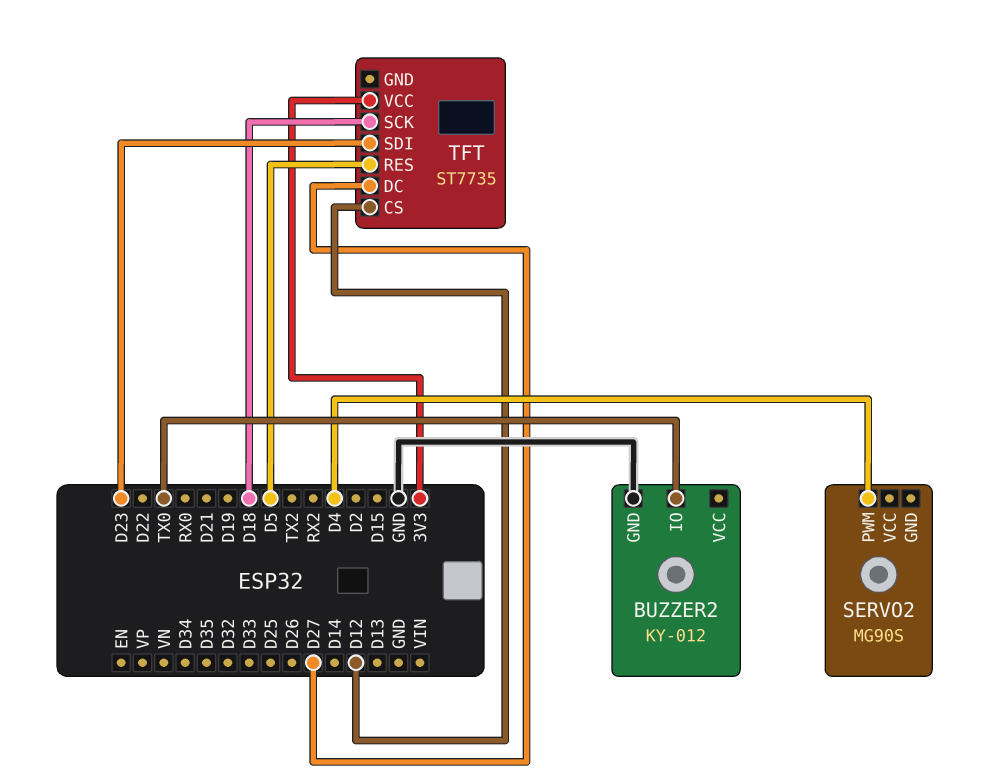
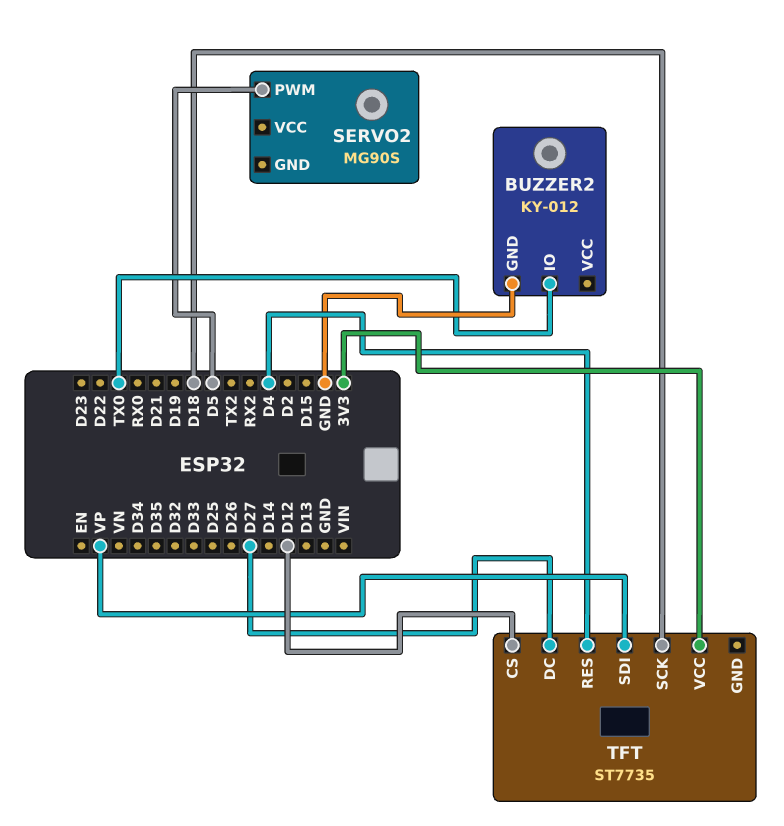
SERVO2 pin PWM: D4 -> D5
TFT pin RES: D5 -> D4
TFT pin SDI: D23 -> VP

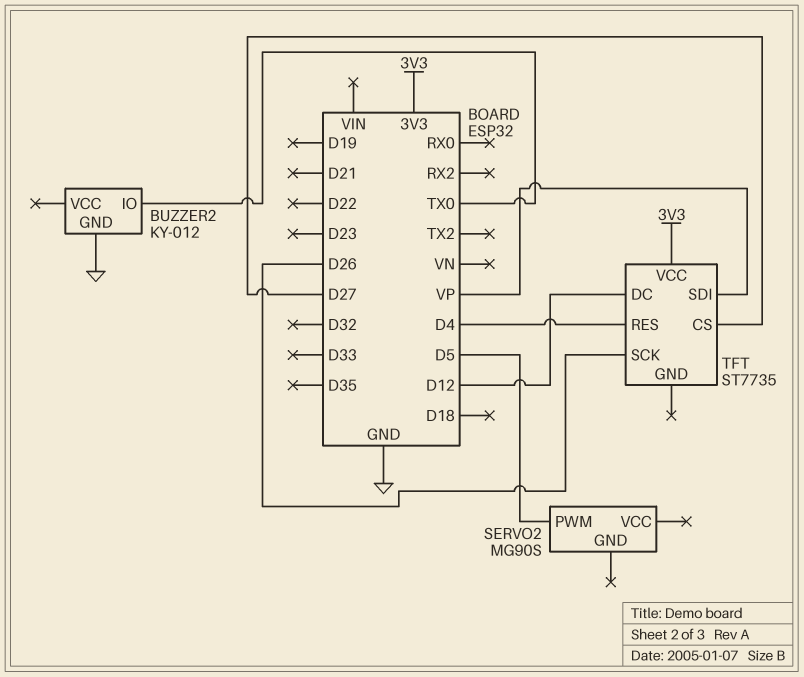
TFT pin CS: D12 -> D27
TFT pin DC: D27 -> D12
TFT pin SCK: D18 -> D26

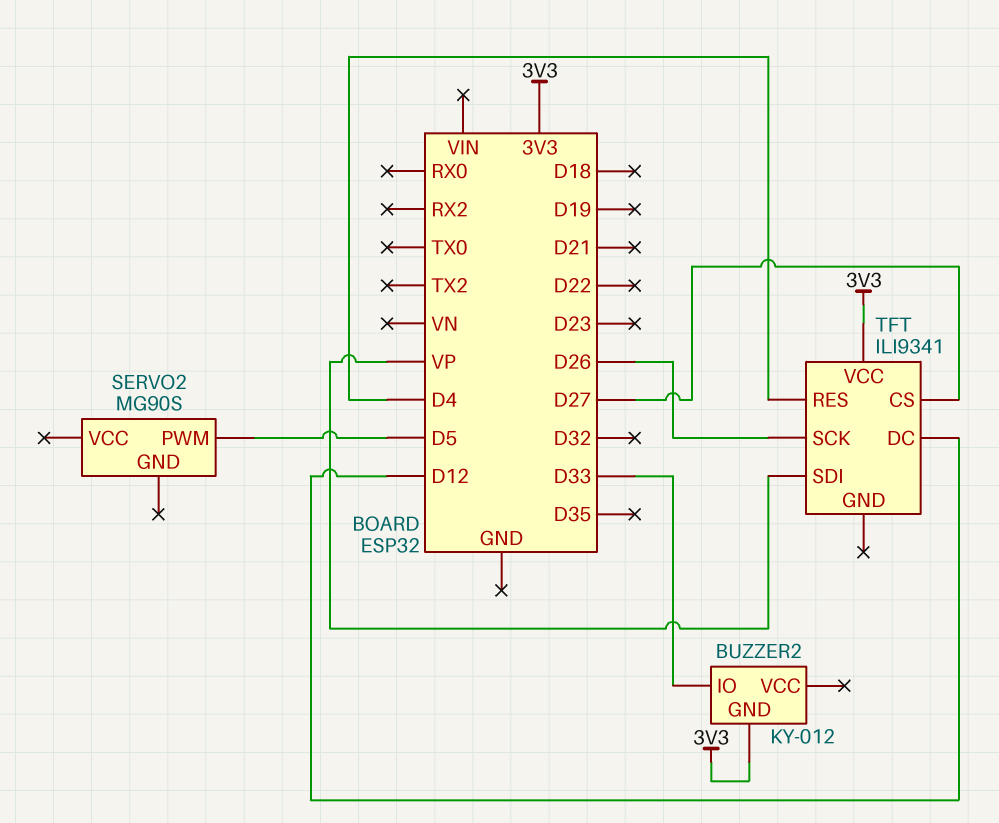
BUZZER2 pin GND: GND -> 3V3
BUZZER2 pin IO: TX0 -> D33
TFT: ST7735 -> ILI9341

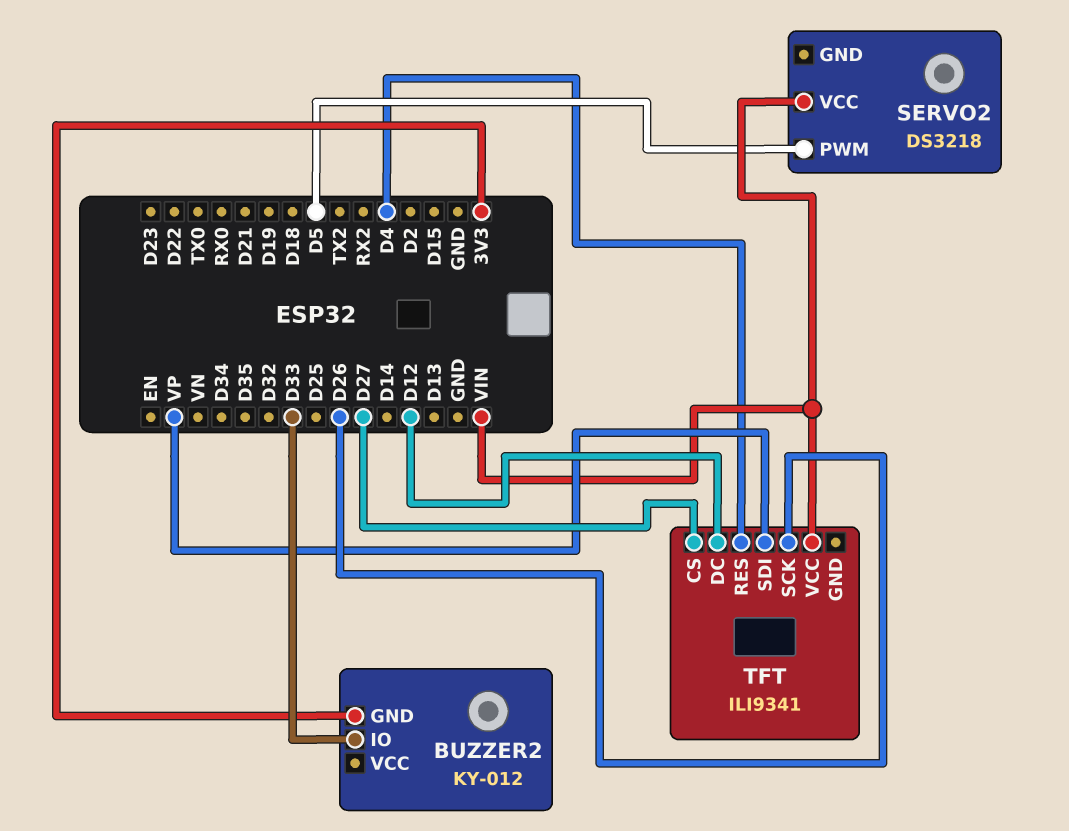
SERVO2: MG90S -> DS3218
SERVO2 pin VCC: none -> VIN
TFT pin VCC: 3V3 -> VIN

